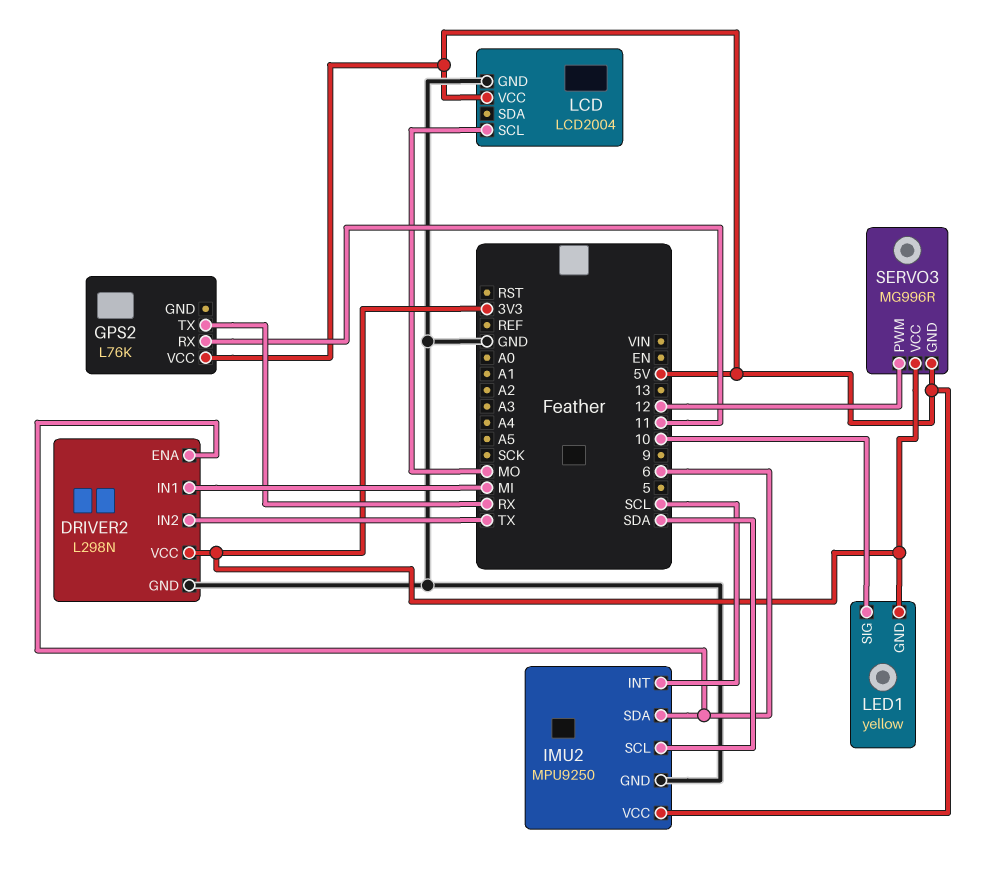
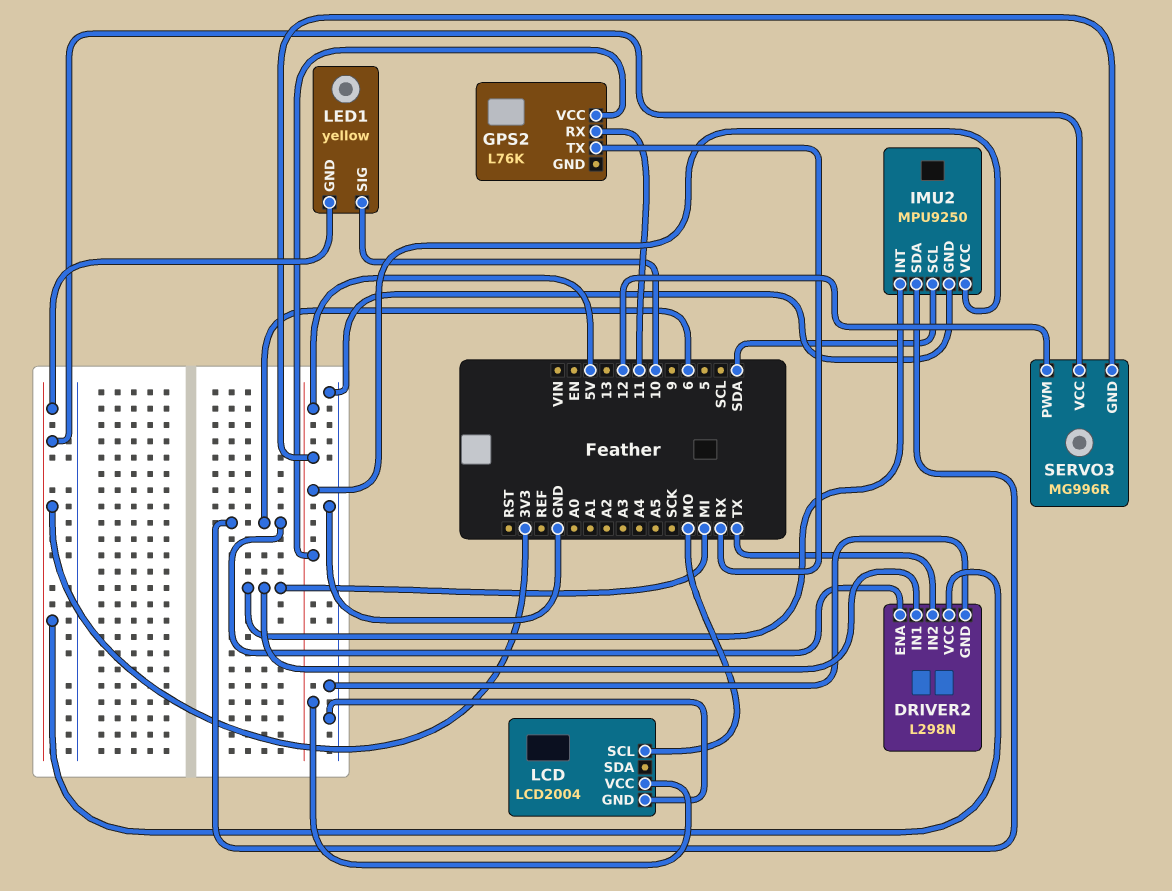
IMU2 pin INT: SCL -> MI

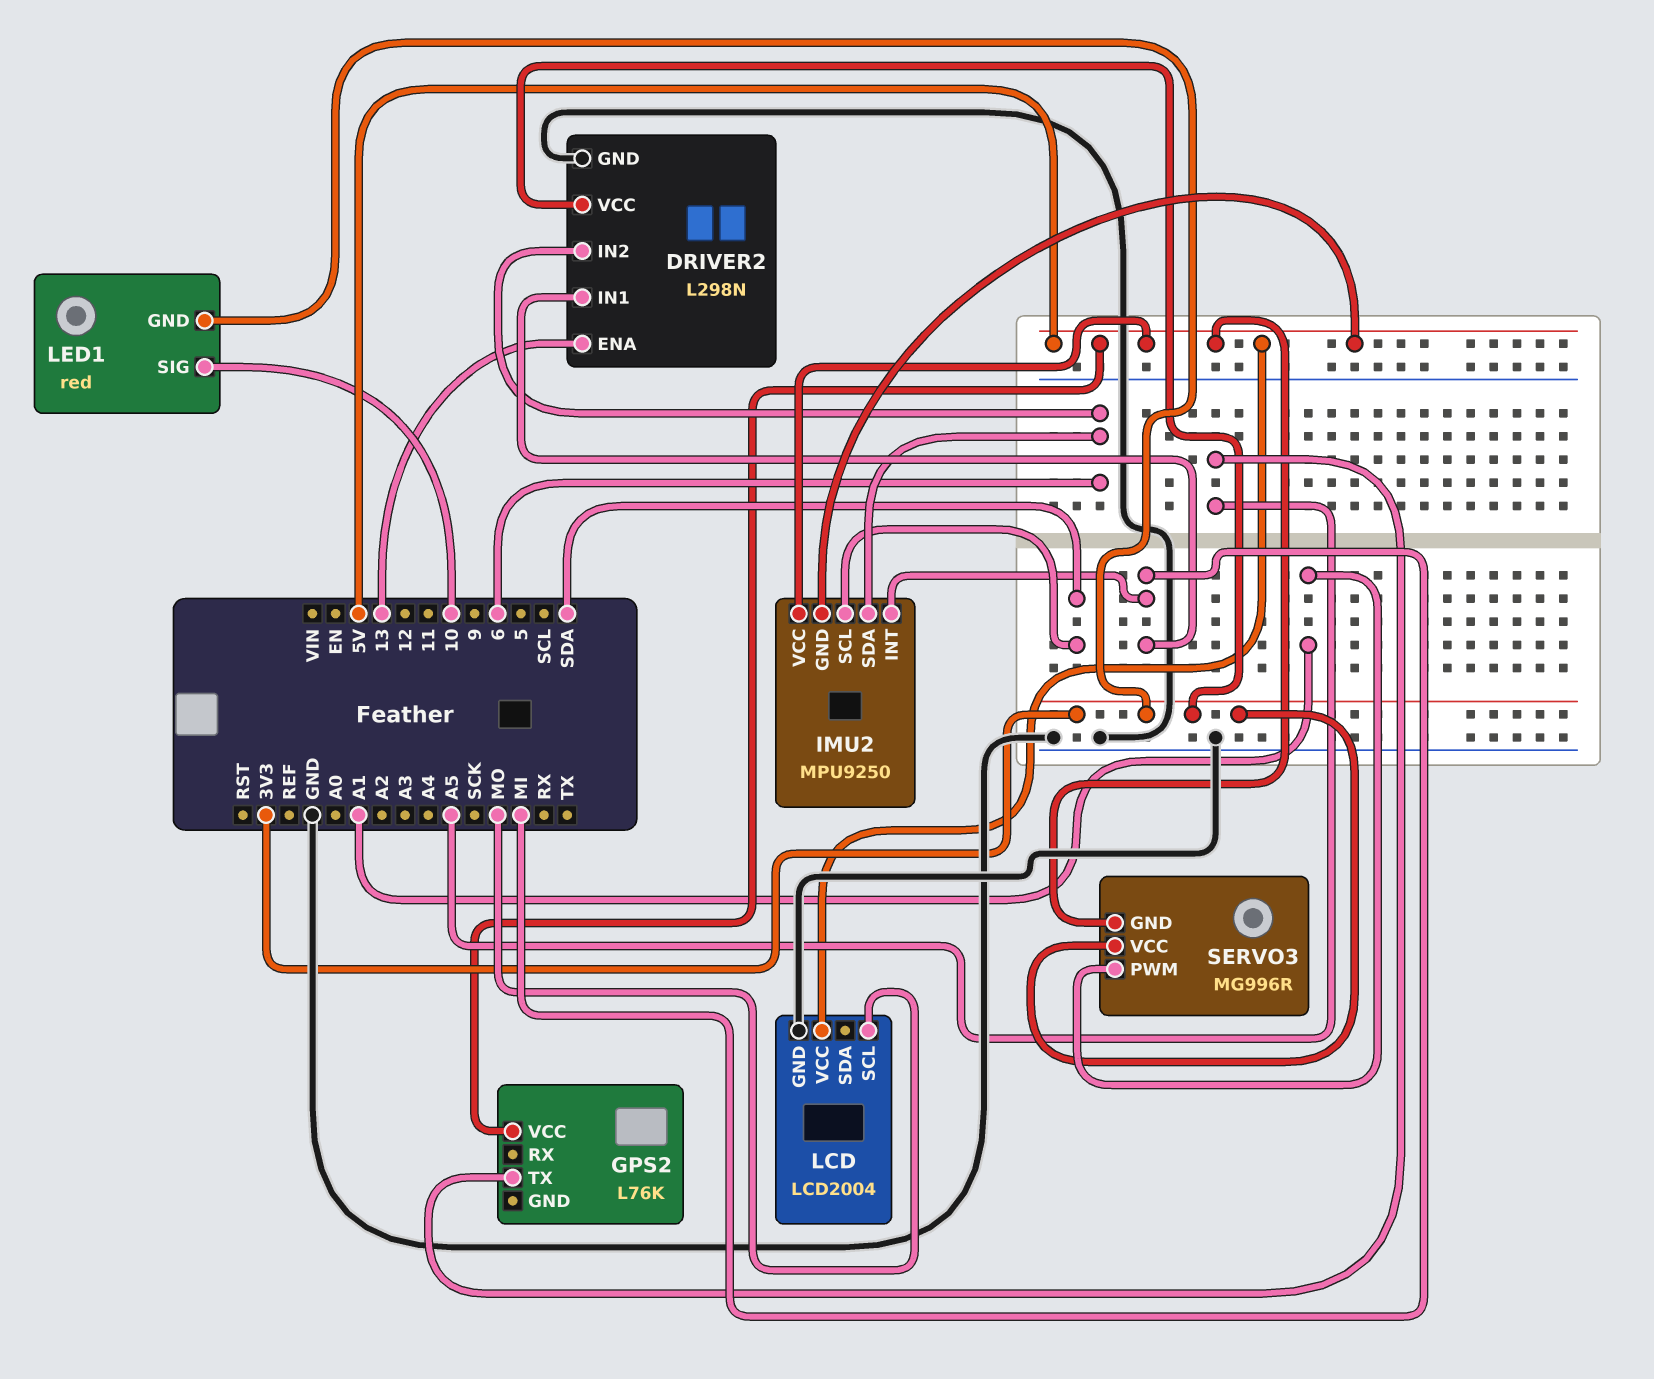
DRIVER2 pin ENA: 6 -> 13
DRIVER2 pin IN2: TX -> 6
GPS2 pin RX: 11 -> none
GPS2 pin TX: RX -> A5
IMU2 pin GND: GND -> 5V
LED1: yellow -> red
SERVO3 pin PWM: 12 -> A1

